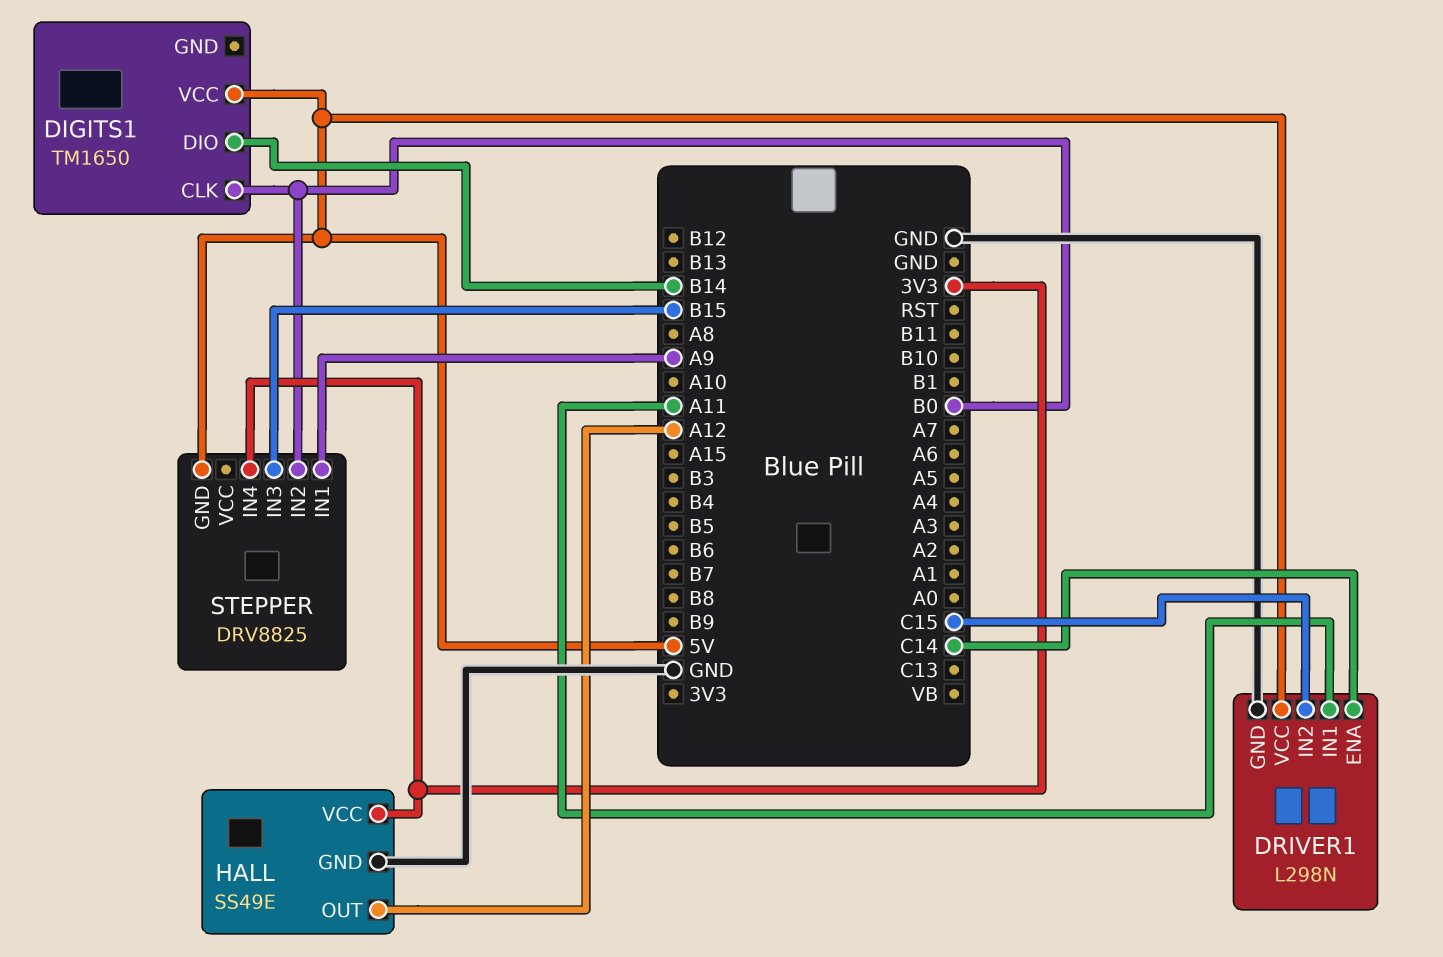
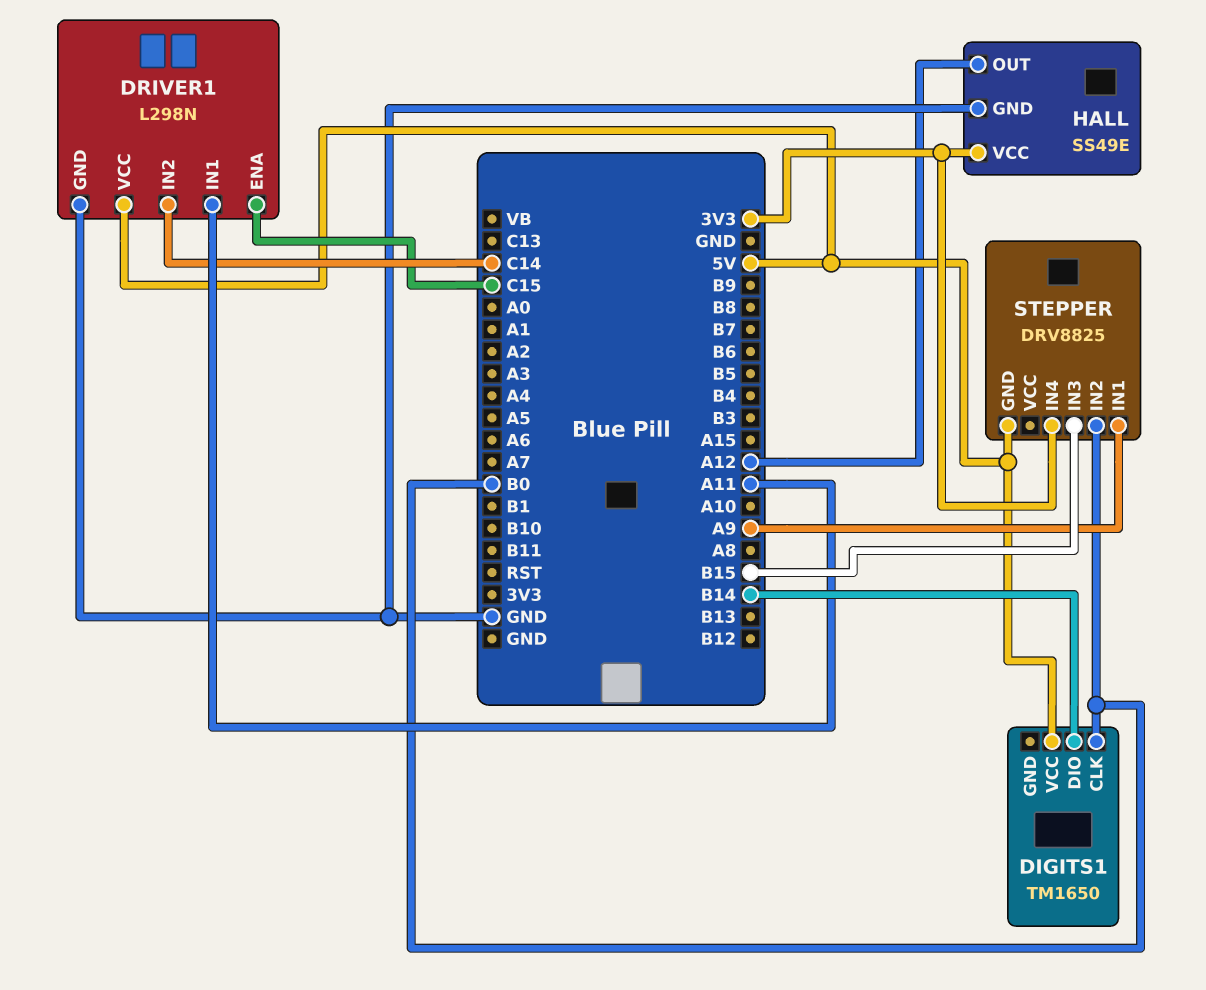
DRIVER1 pin ENA: C14 -> C15
DRIVER1 pin IN2: C15 -> C14

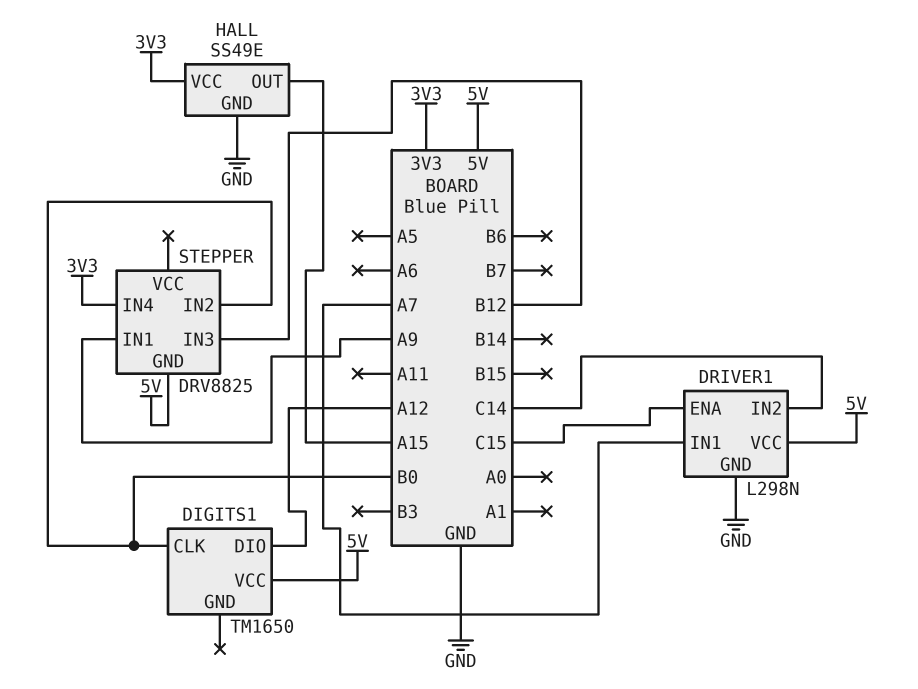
DIGITS1 pin DIO: B14 -> A12
DRIVER1 pin IN1: A11 -> A7
HALL pin OUT: A12 -> A15
STEPPER pin IN3: B15 -> B12

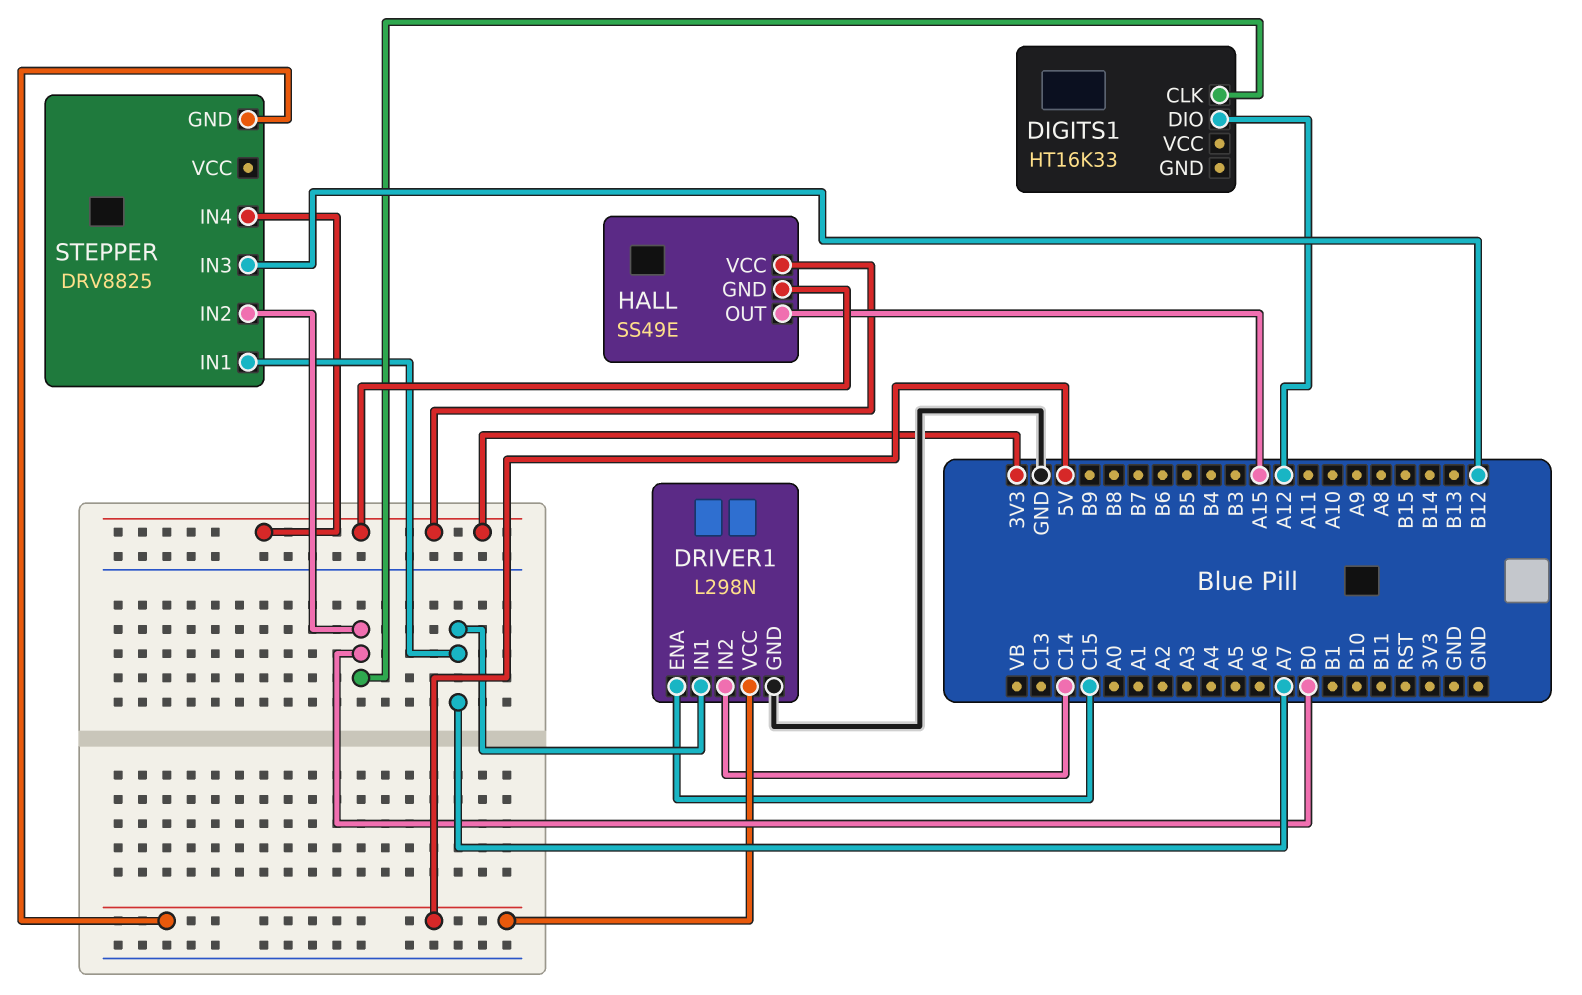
DIGITS1: TM1650 -> HT16K33
DIGITS1 pin VCC: 5V -> none
HALL pin GND: GND -> 3V3
STEPPER pin IN1: A9 -> A7

